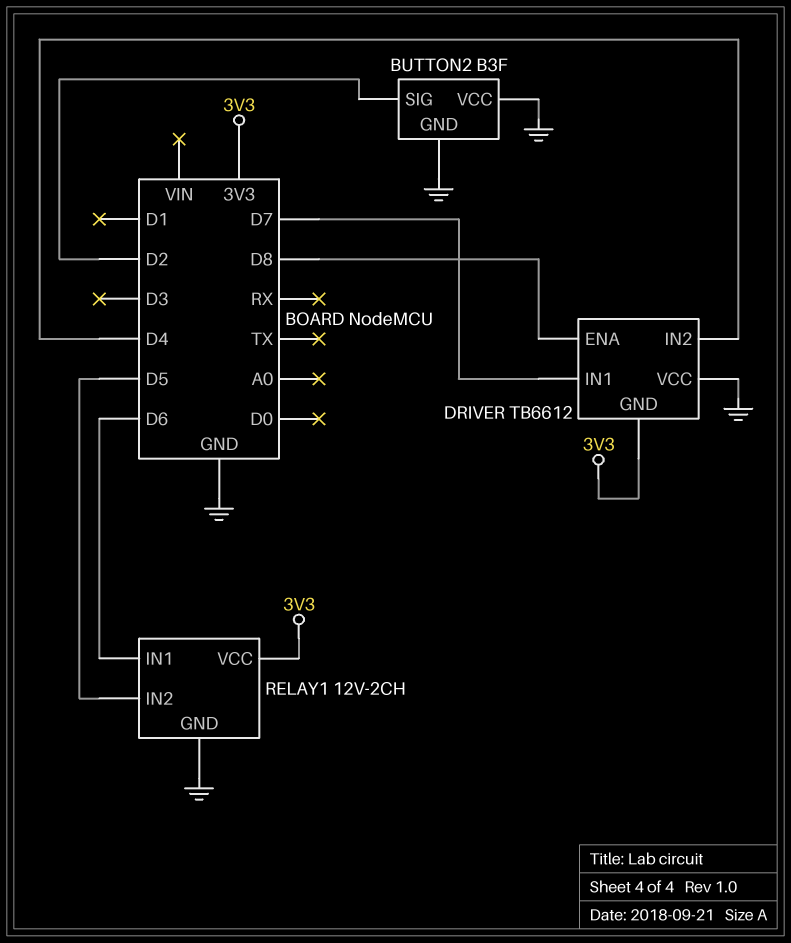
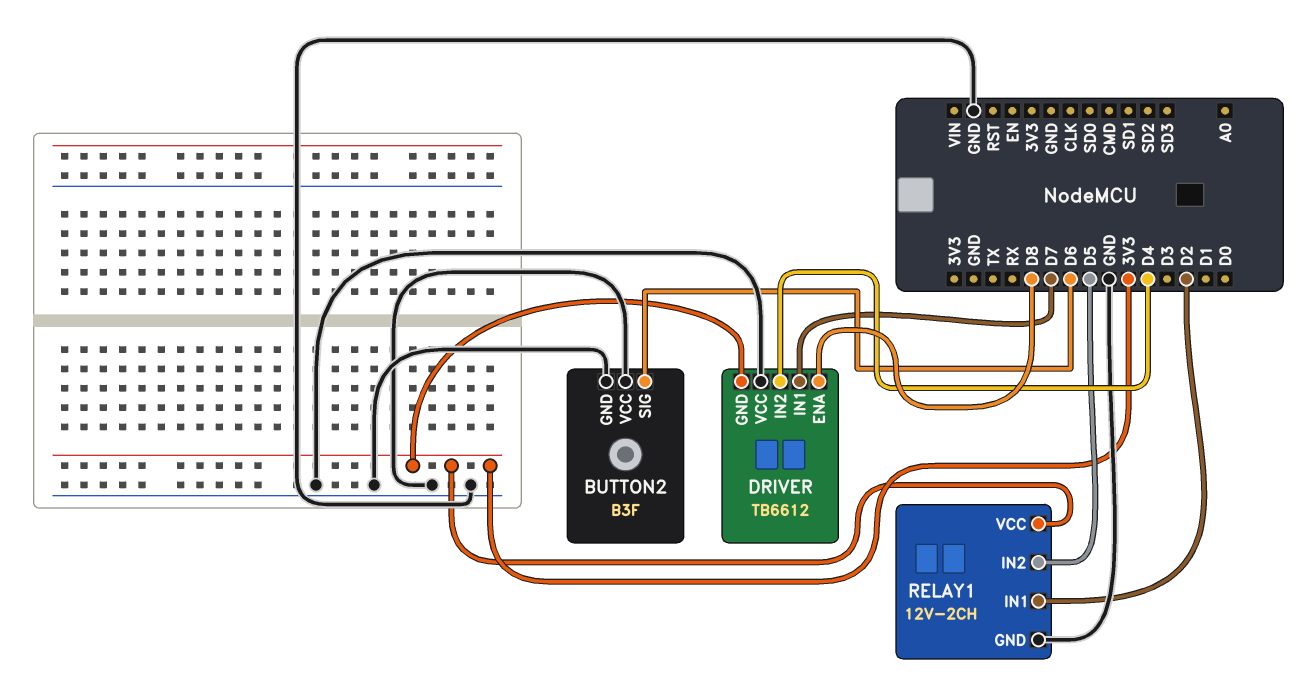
BUTTON2 pin SIG: D2 -> D6
RELAY1 pin IN1: D6 -> D2

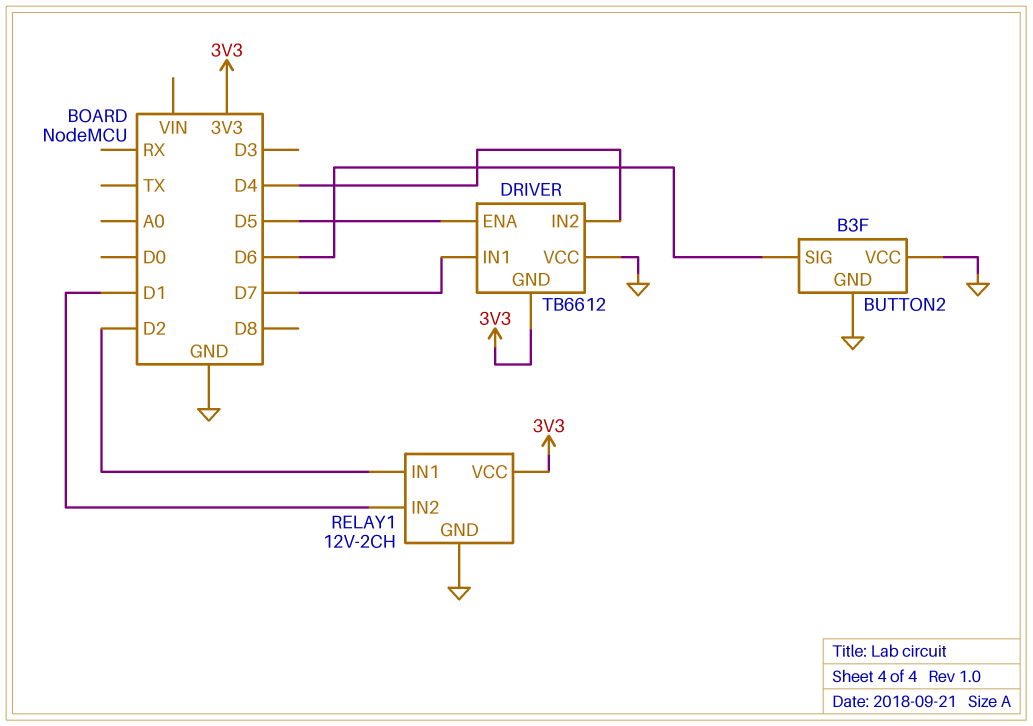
DRIVER pin ENA: D8 -> D5
RELAY1 pin IN2: D5 -> D1

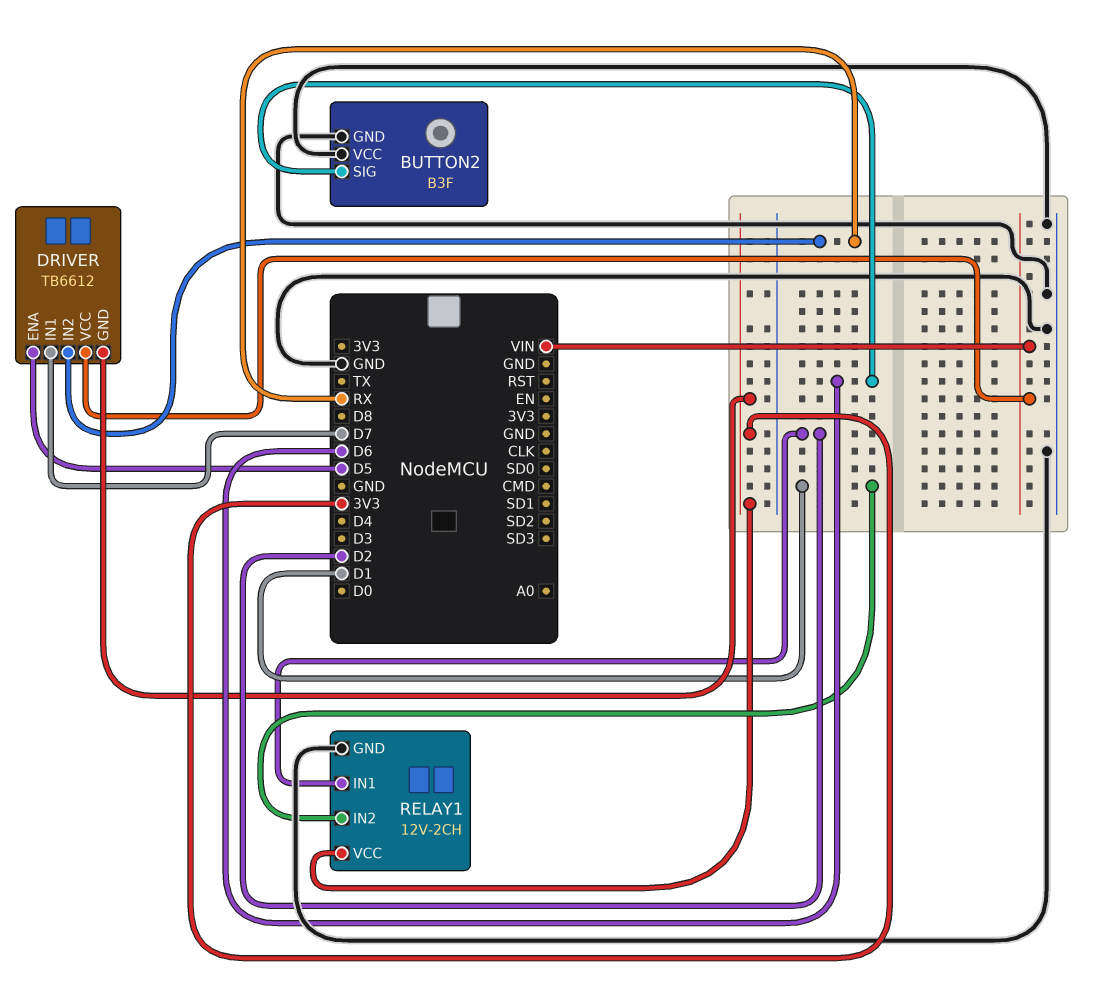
DRIVER pin IN2: D4 -> RX
DRIVER pin VCC: GND -> VIN

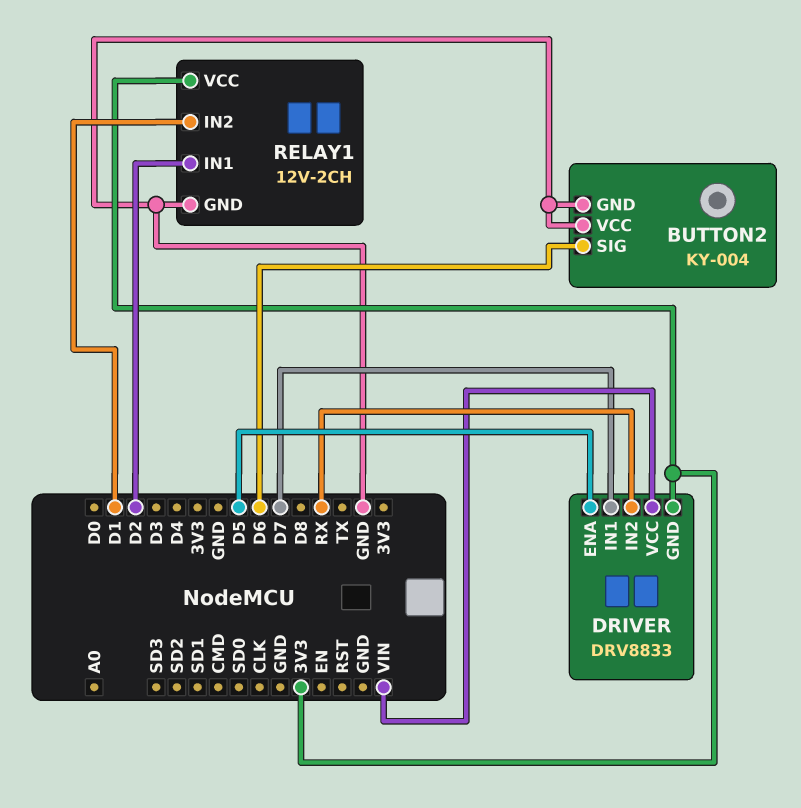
BUTTON2: B3F -> KY-004
DRIVER: TB6612 -> DRV8833

